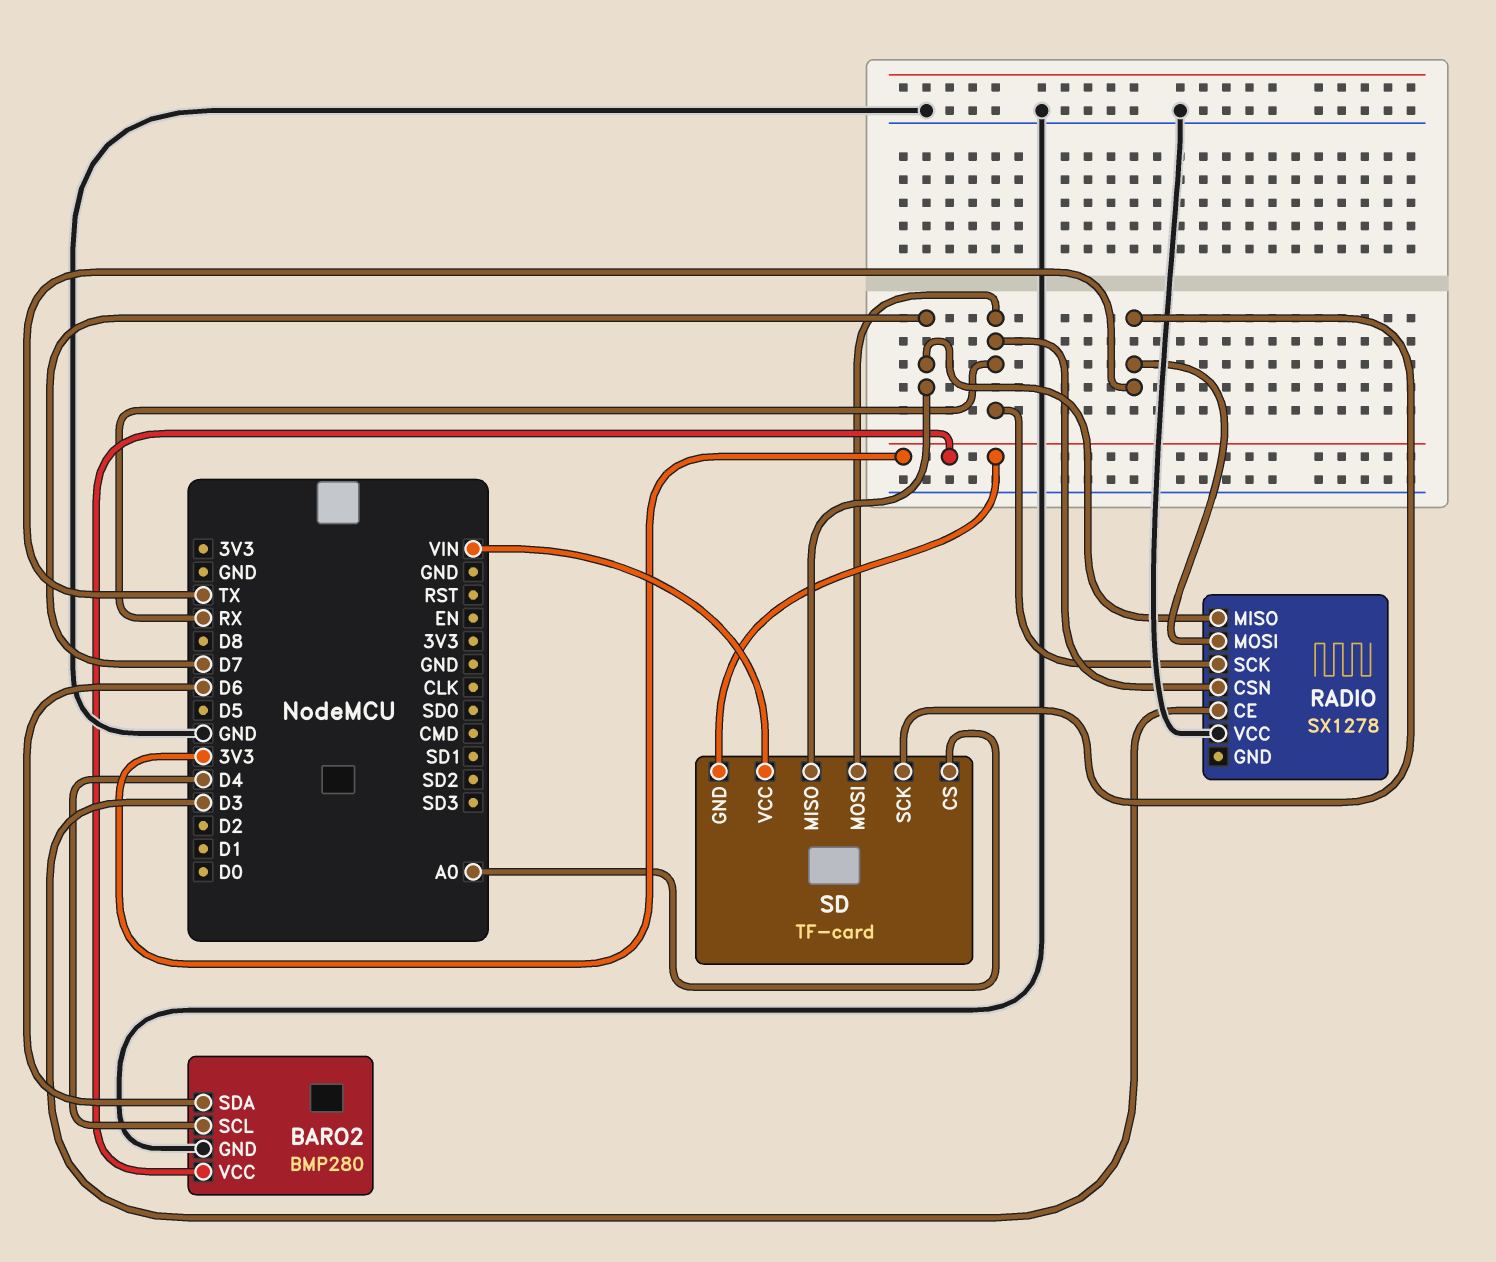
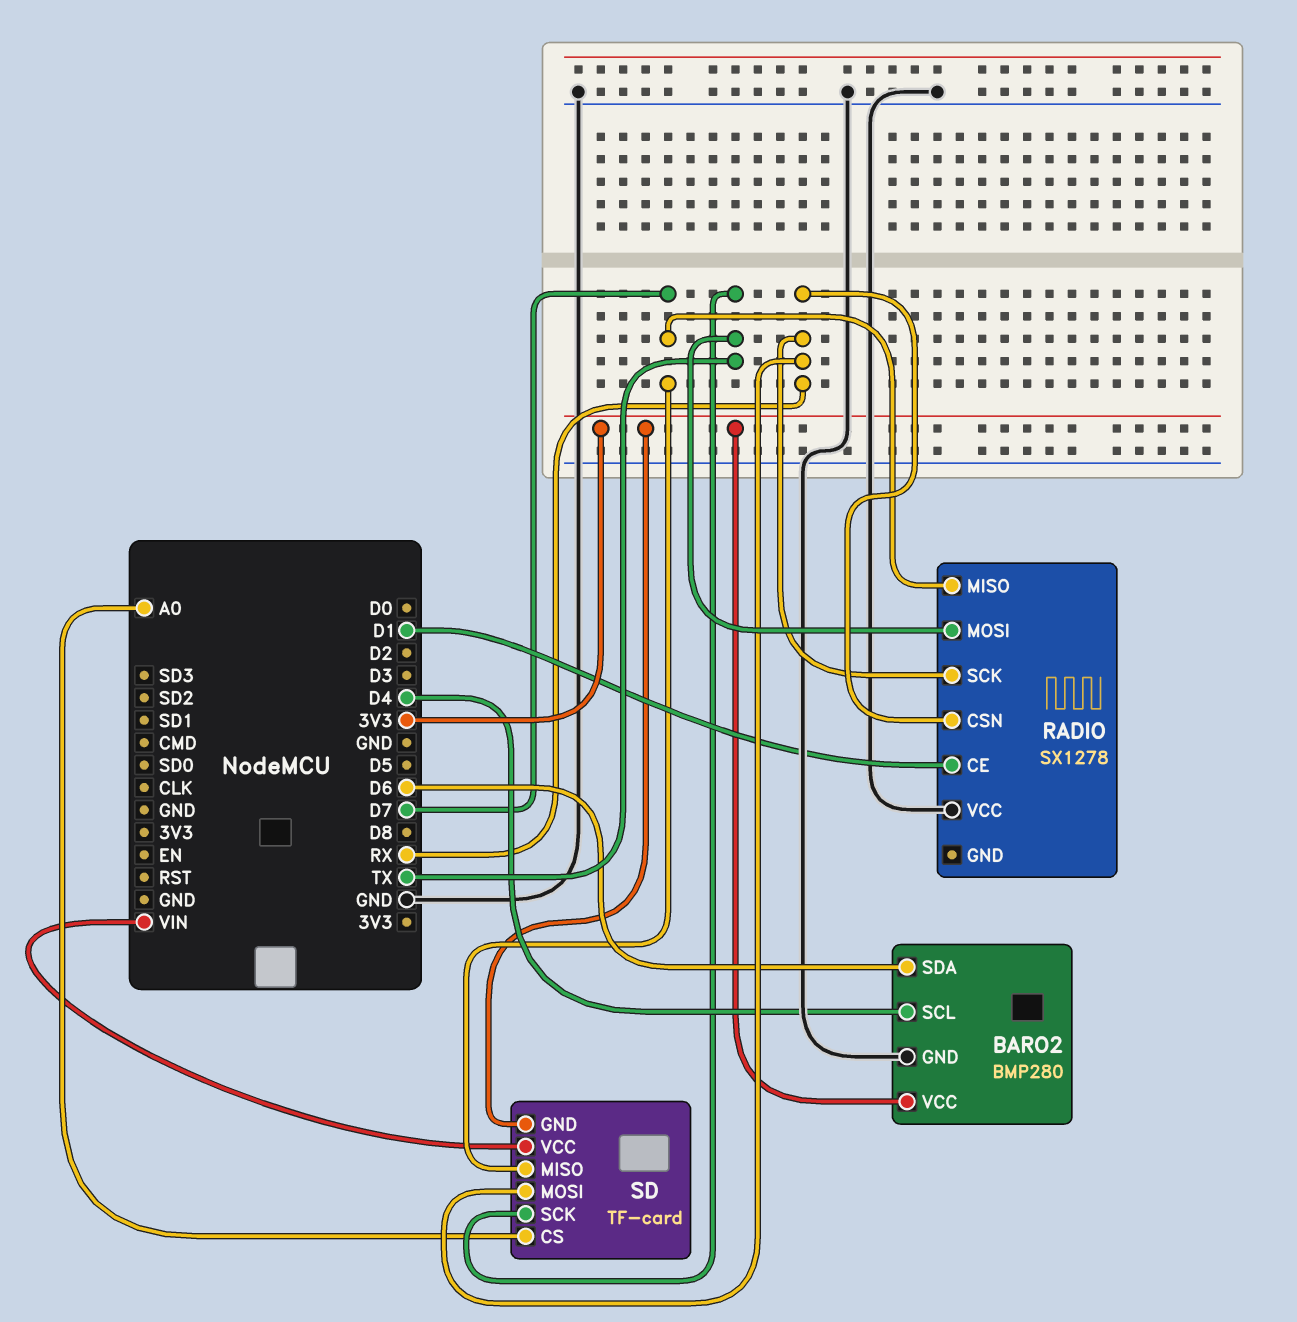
RADIO pin CE: D3 -> D1

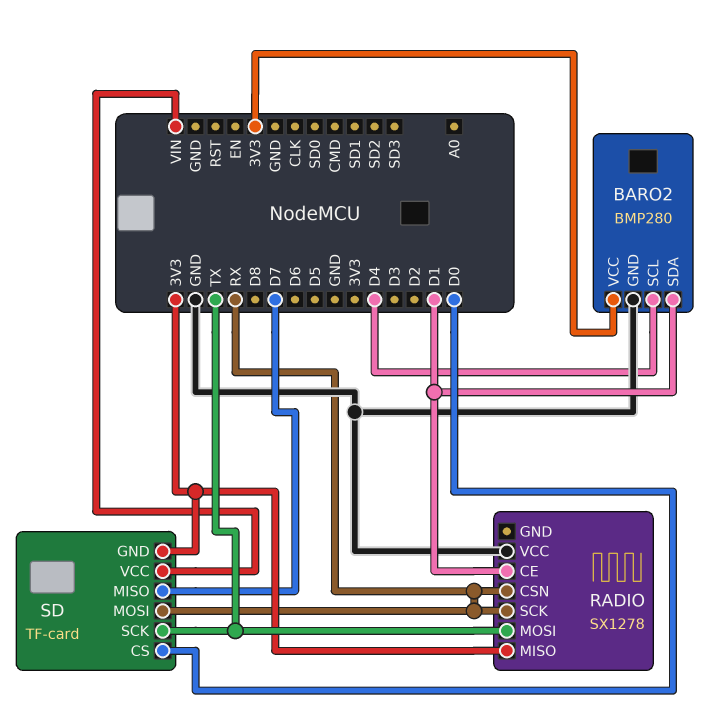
BARO2 pin SDA: D6 -> D1
RADIO pin MISO: D7 -> 3V3
SD pin CS: A0 -> D0

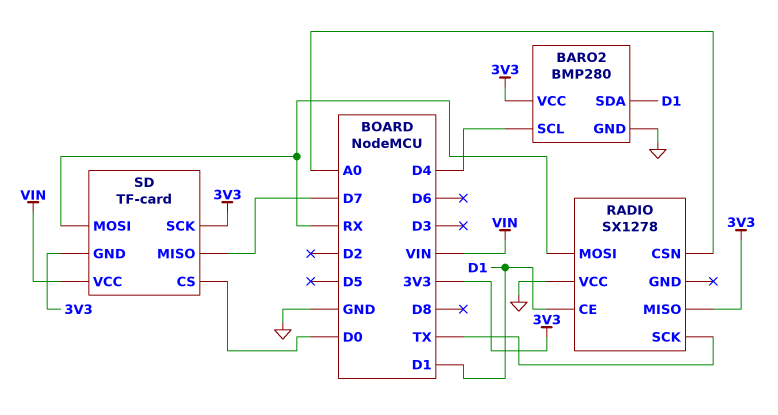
RADIO pin CSN: RX -> A0
RADIO pin MOSI: TX -> RX
RADIO pin SCK: RX -> TX
SD pin SCK: TX -> 3V3

